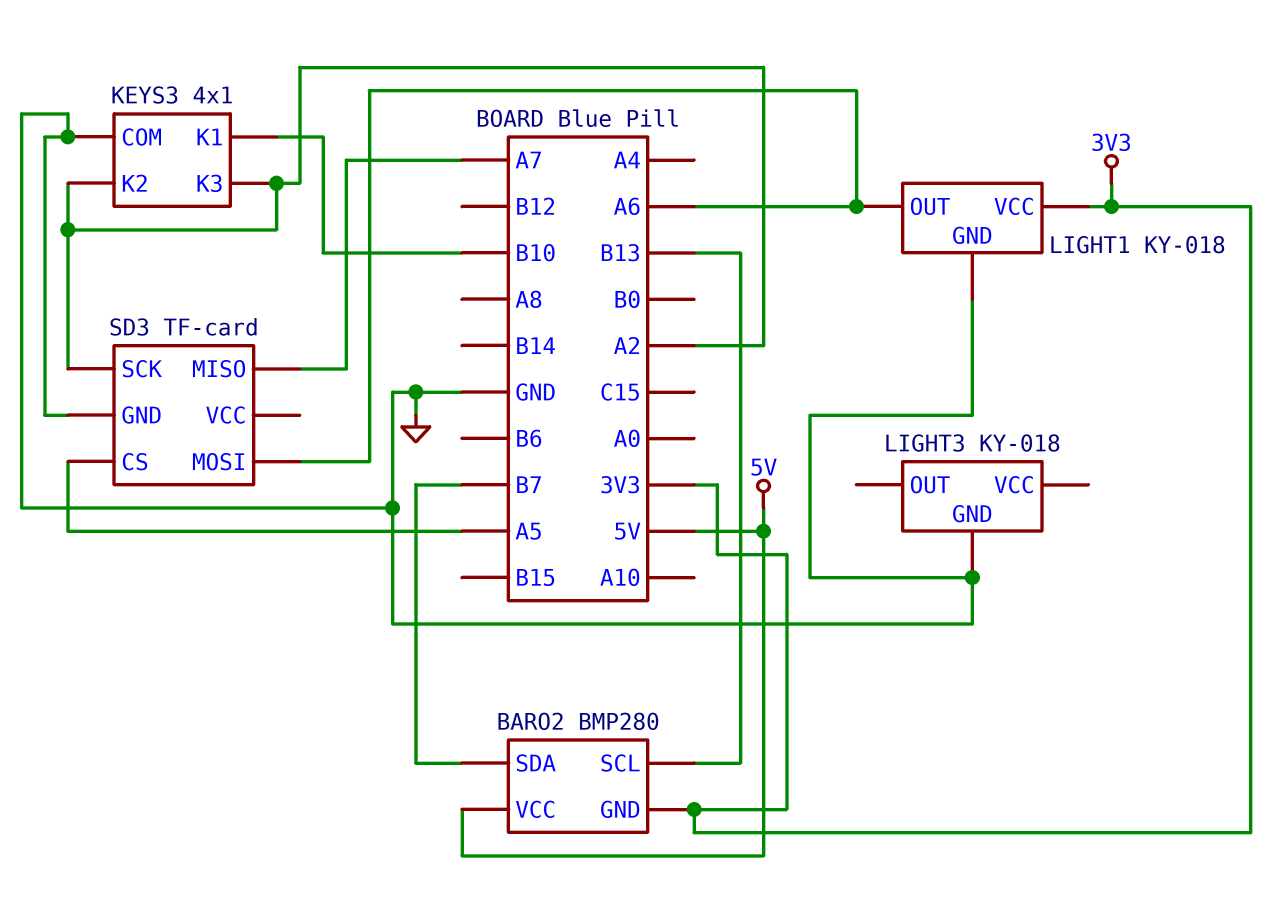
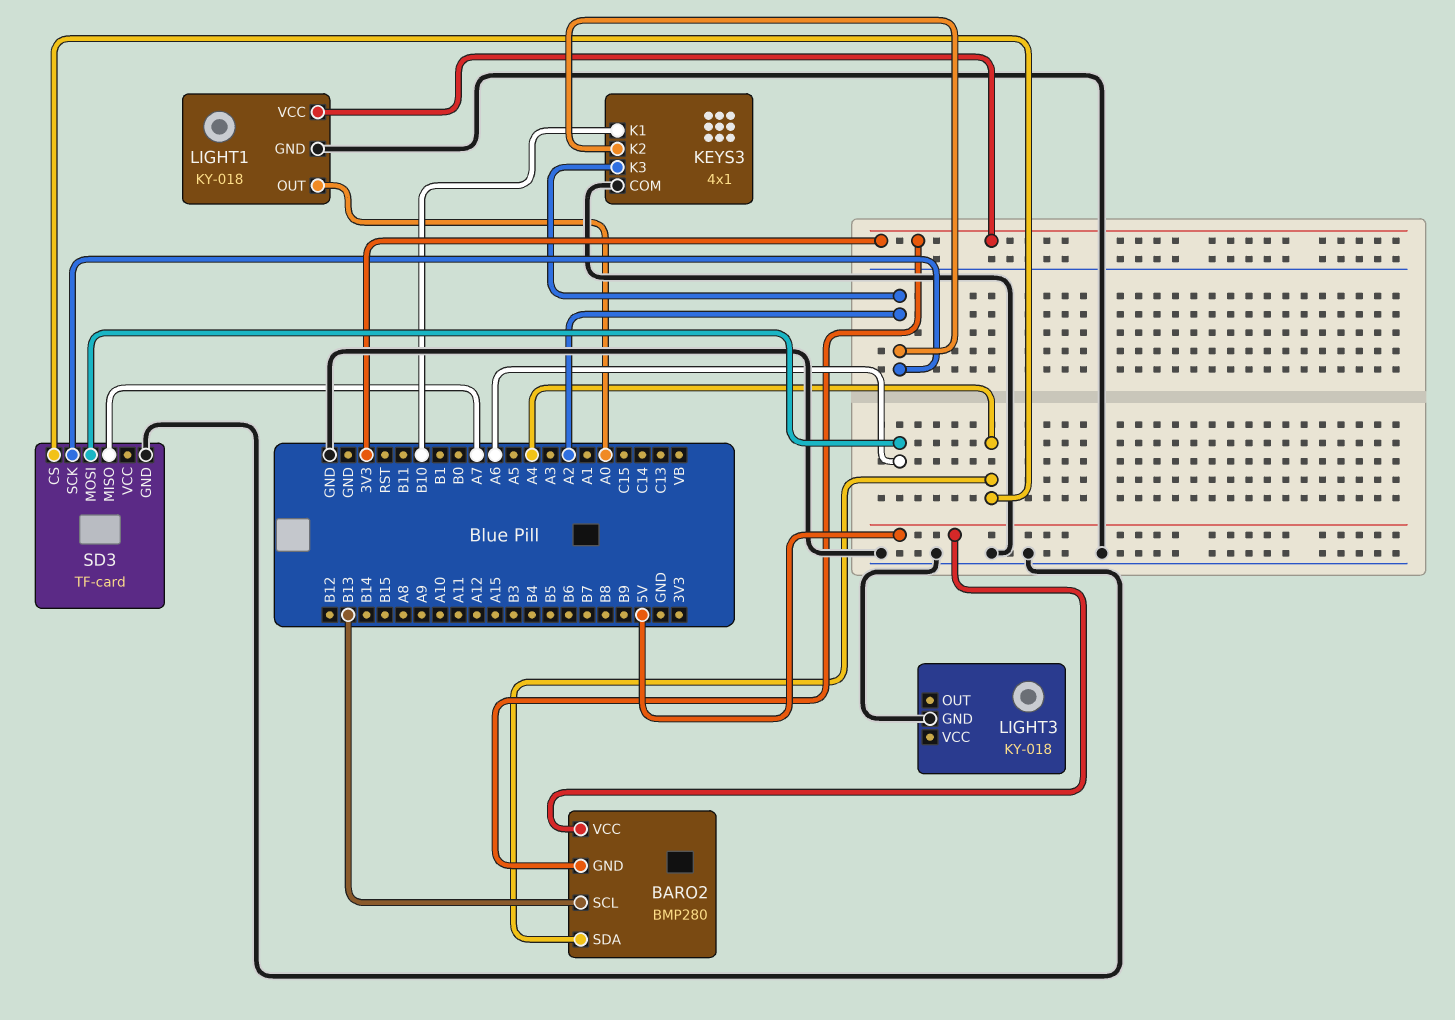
BARO2 pin SDA: B7 -> A4
LIGHT1 pin OUT: A6 -> A0
SD3 pin CS: A5 -> A4

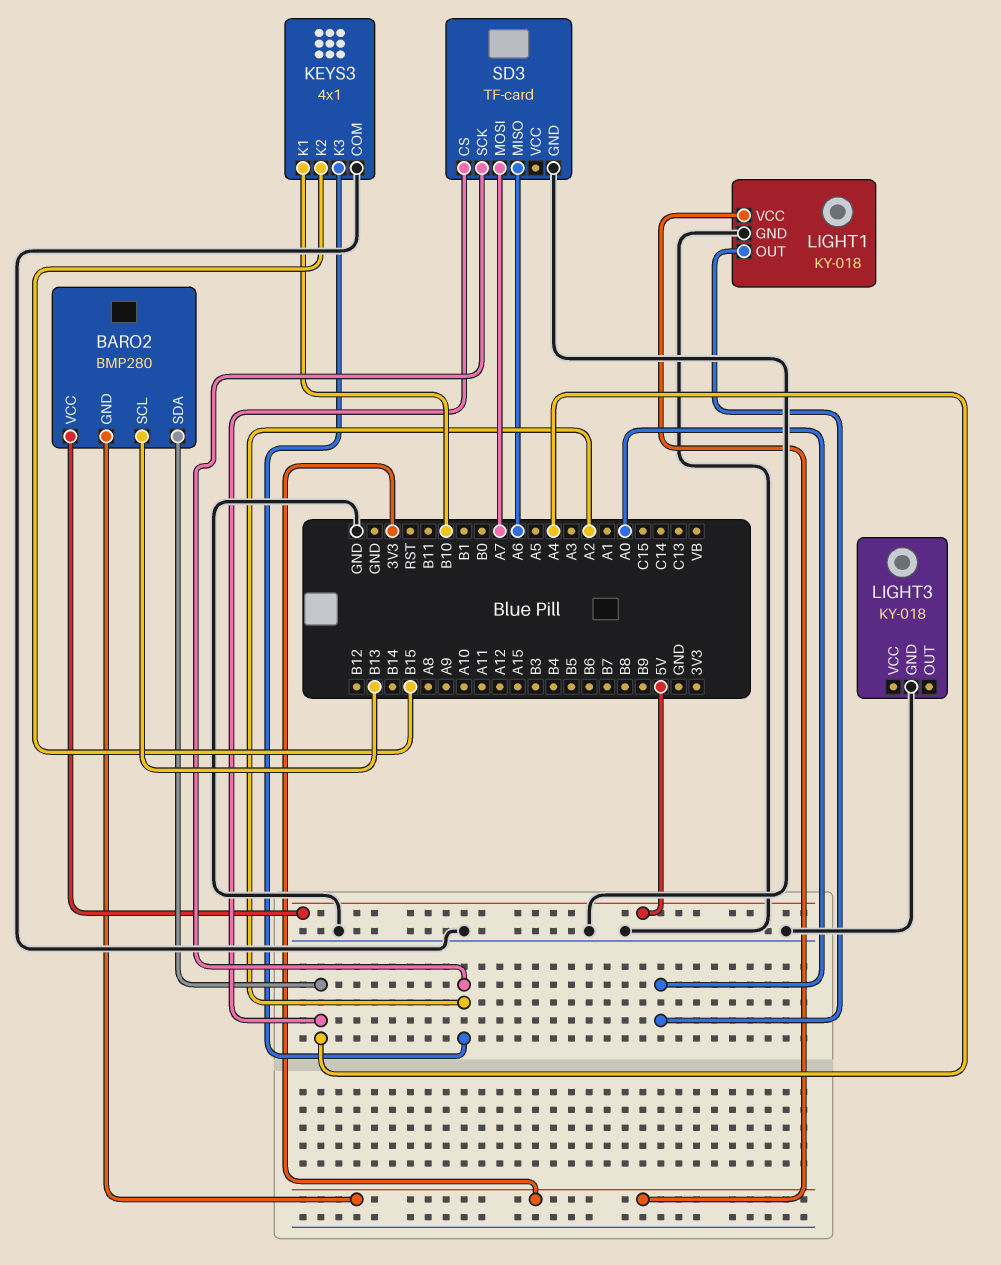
KEYS3 pin K2: A2 -> B15
SD3 pin MISO: A7 -> A6
SD3 pin MOSI: A6 -> A7

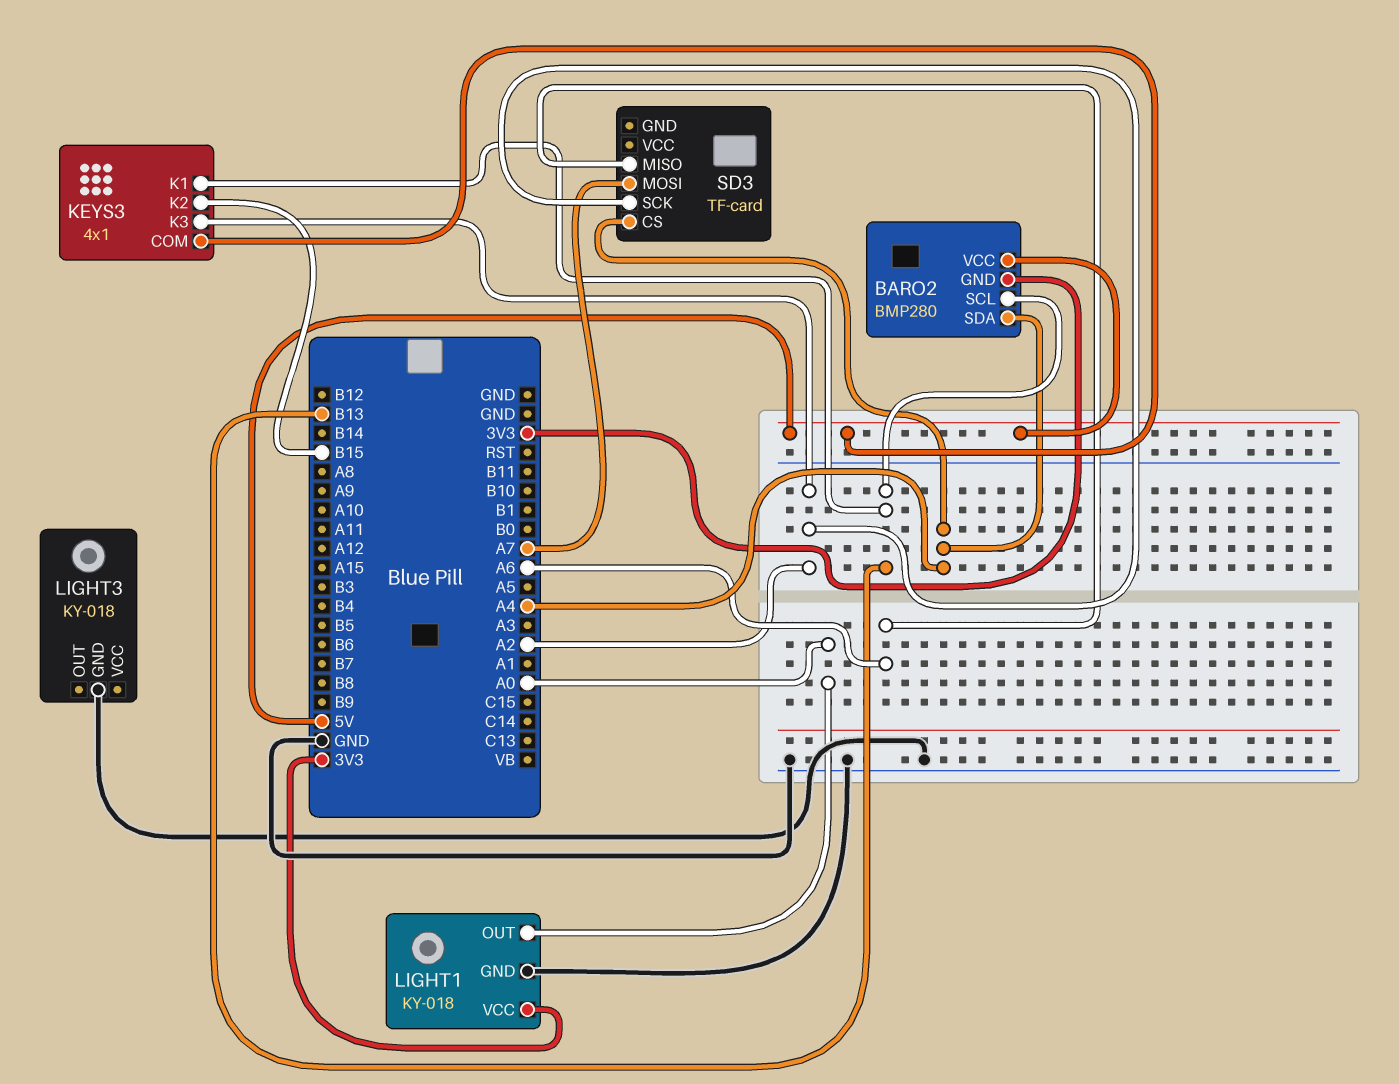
KEYS3 pin COM: GND -> 5V
KEYS3 pin K1: B10 -> B13
SD3 pin GND: GND -> none

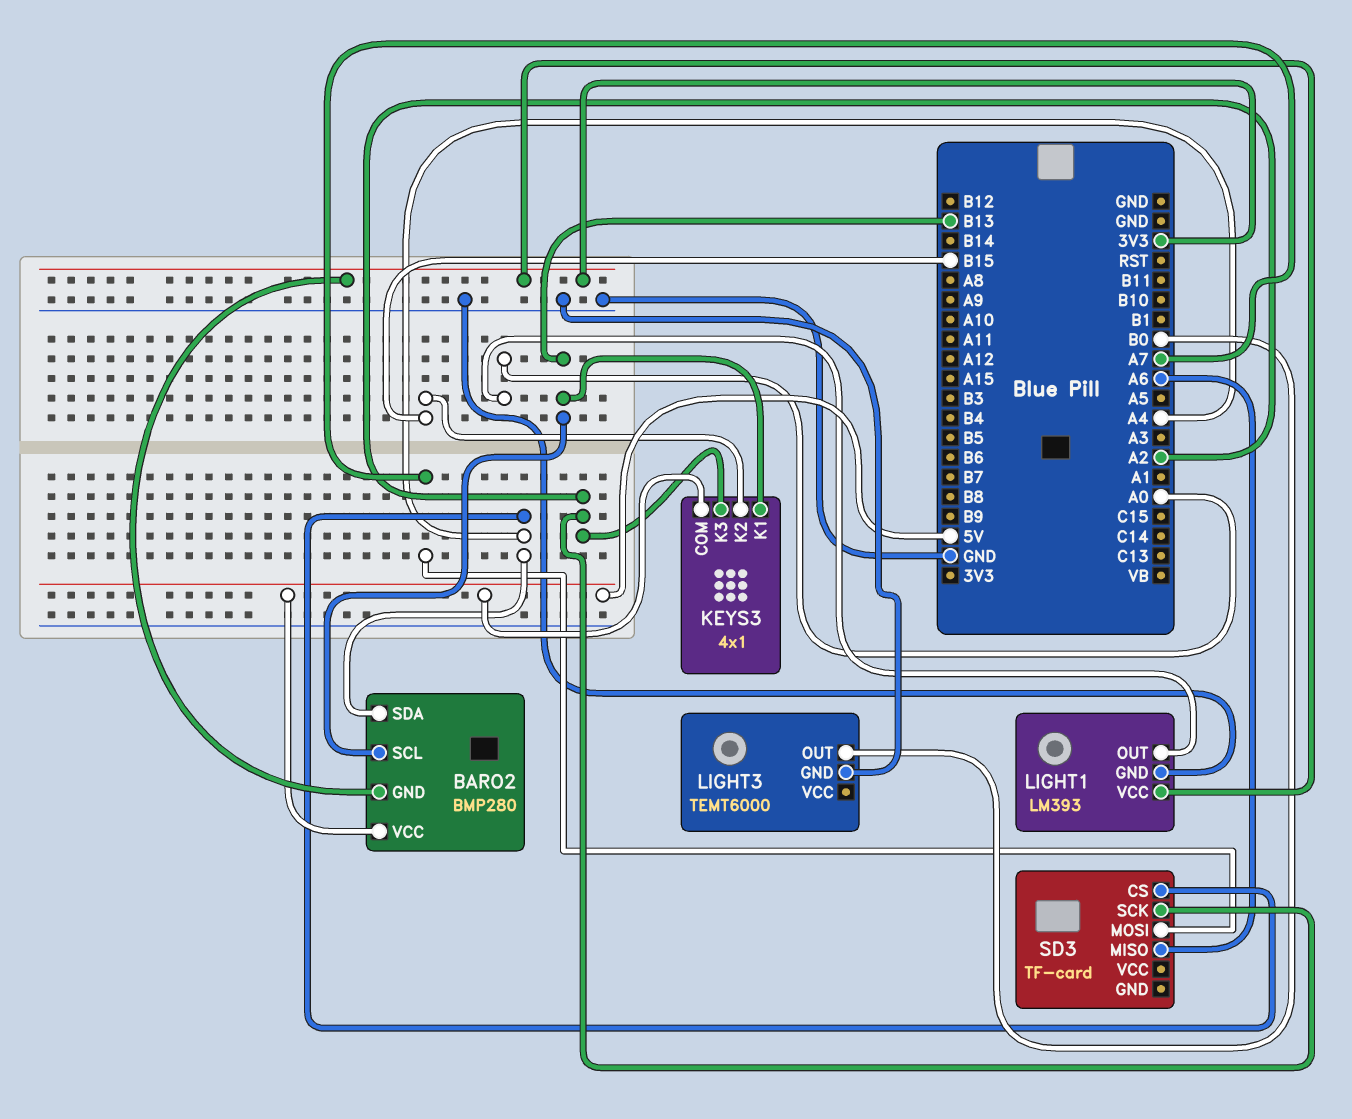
LIGHT1: KY-018 -> LM393
LIGHT3: KY-018 -> TEMT6000
LIGHT3 pin OUT: none -> B0

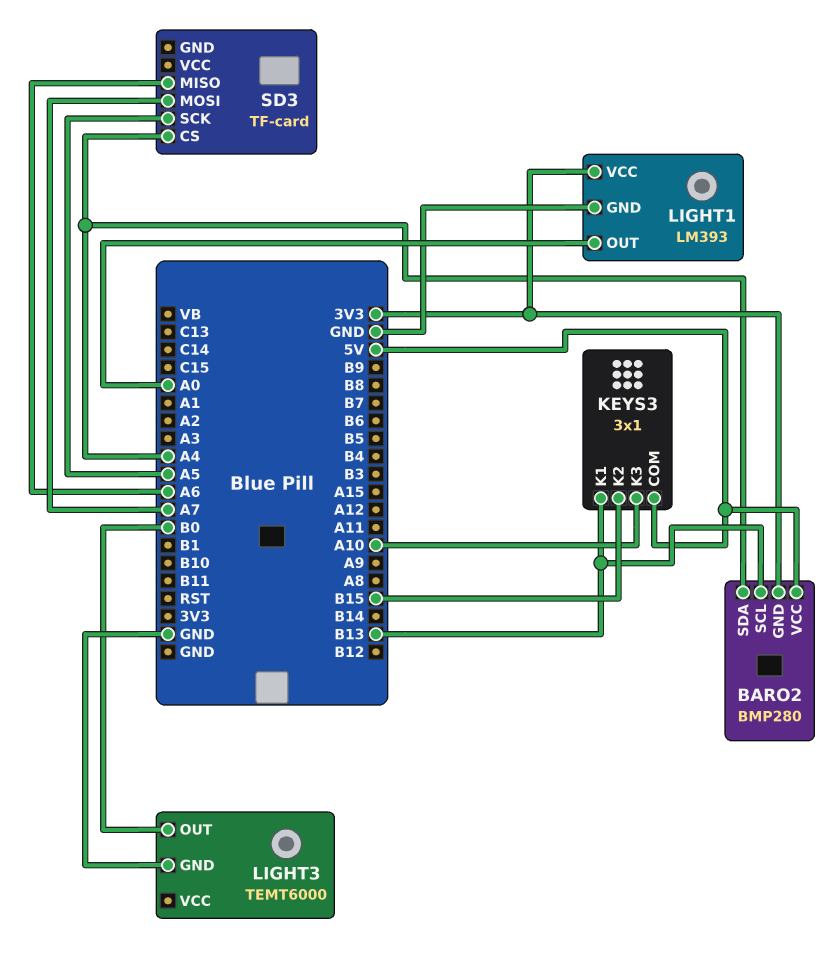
KEYS3: 4x1 -> 3x1
KEYS3 pin K3: A2 -> A10
SD3 pin SCK: A2 -> A5

